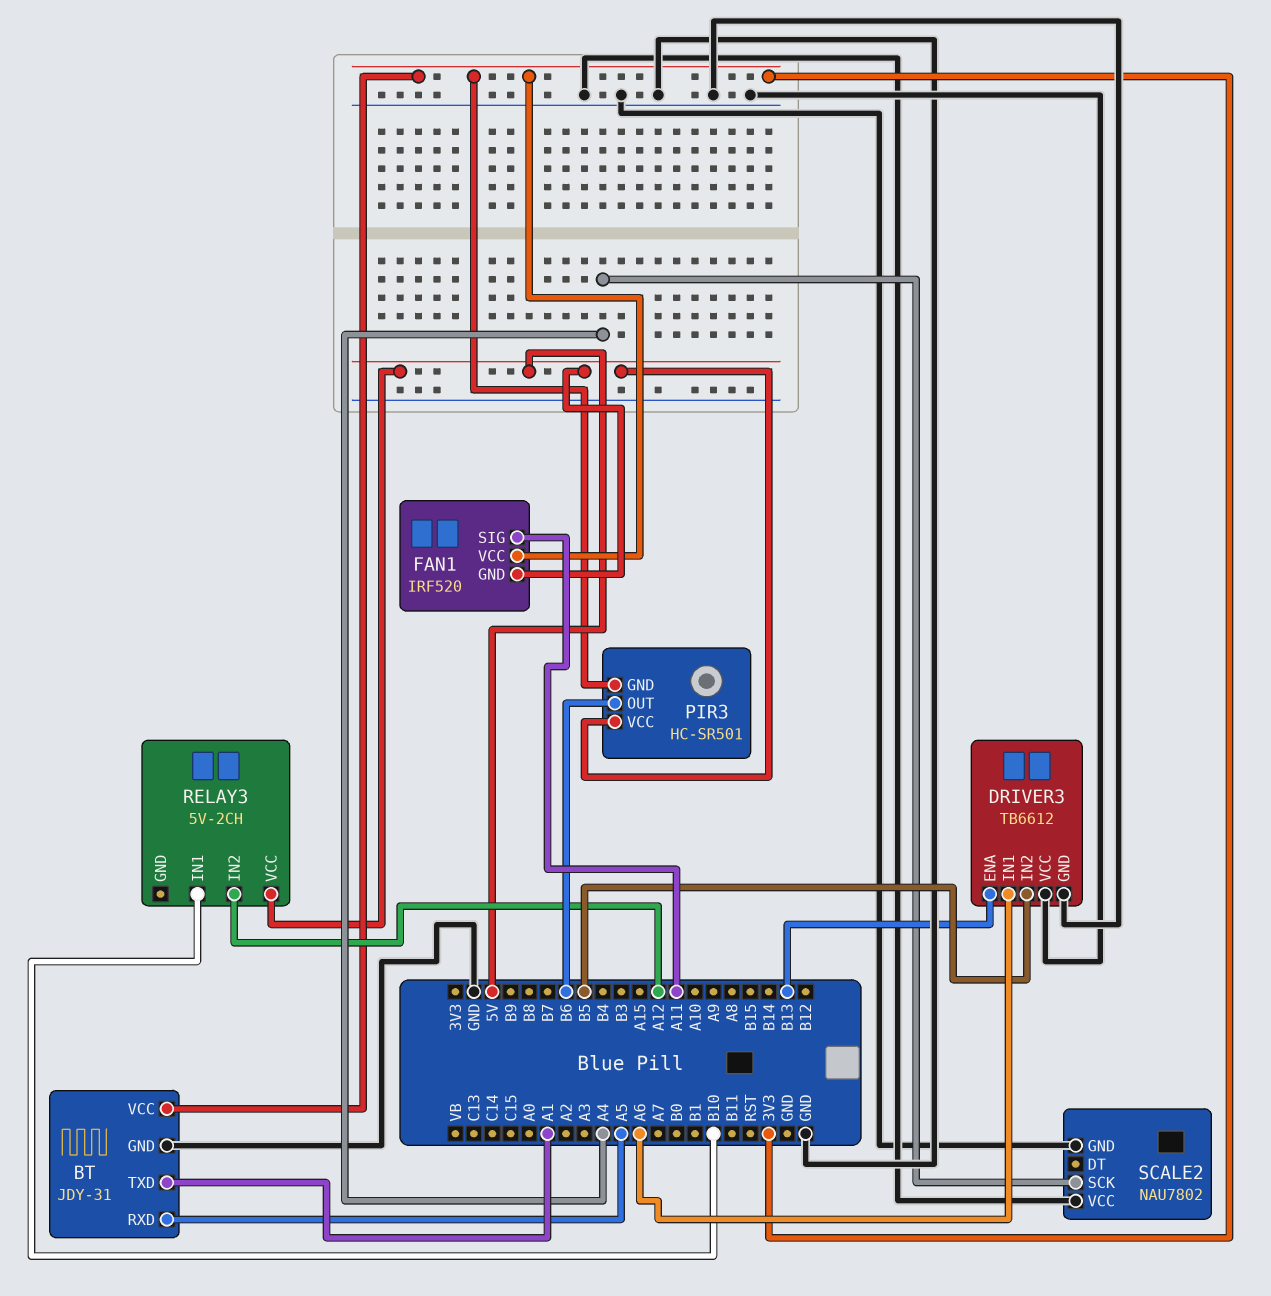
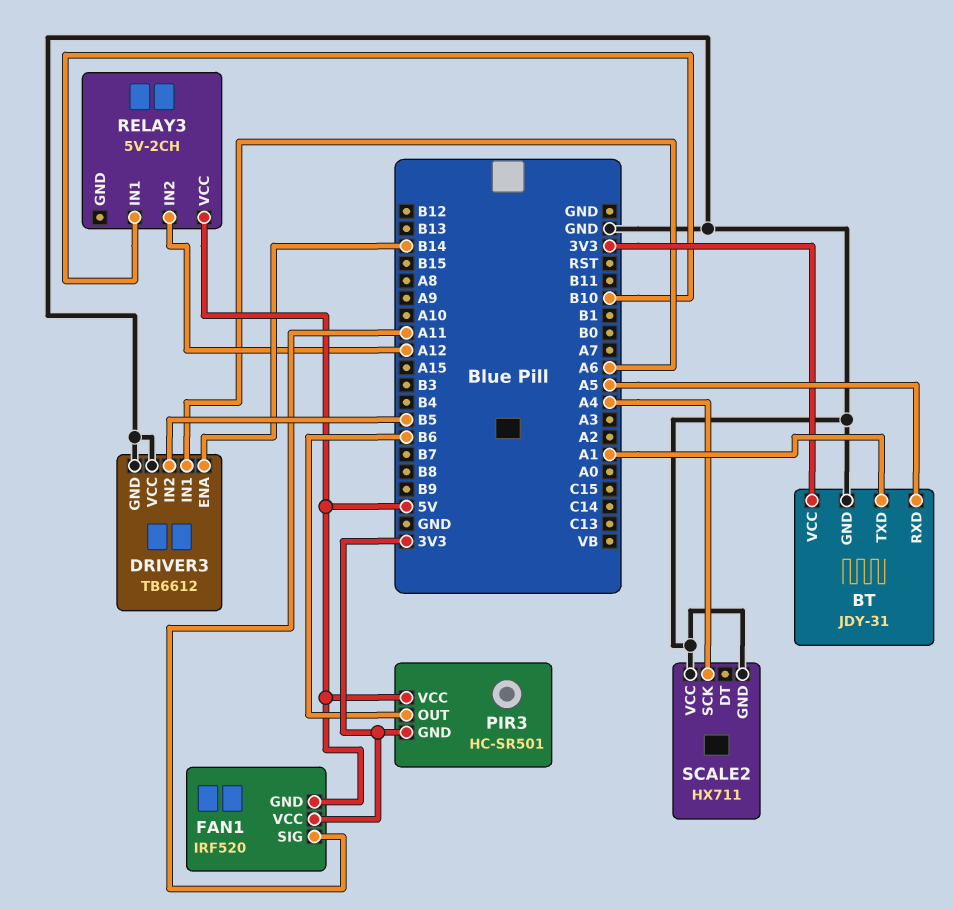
DRIVER3 pin ENA: B13 -> B14
SCALE2: NAU7802 -> HX711

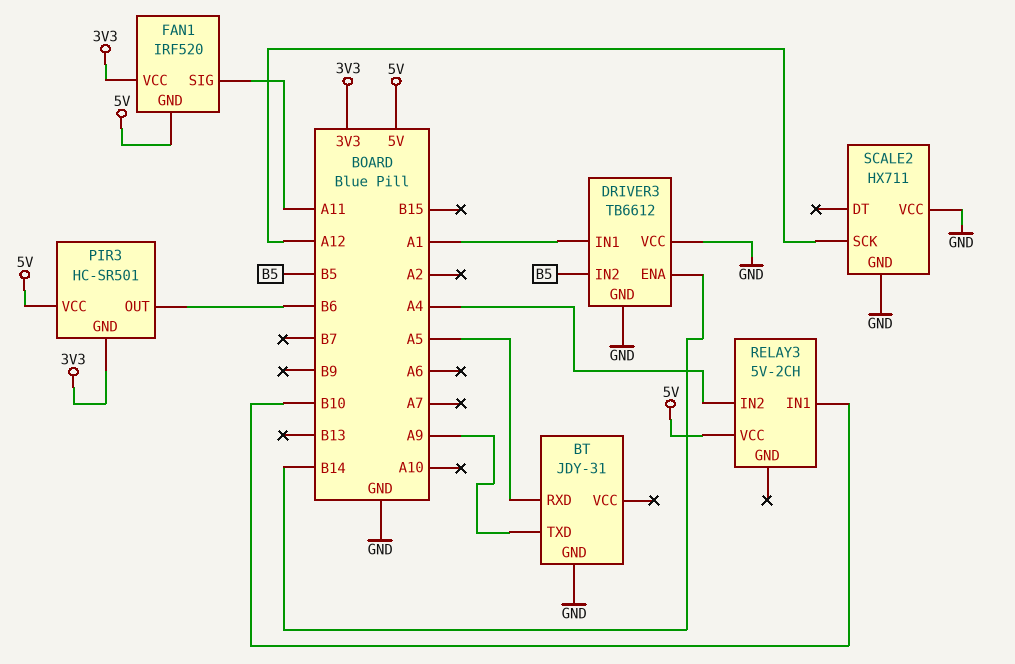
BT pin TXD: A1 -> A9
BT pin VCC: 3V3 -> none
DRIVER3 pin IN1: A6 -> A1
RELAY3 pin IN2: A12 -> A4
SCALE2 pin SCK: A4 -> A12

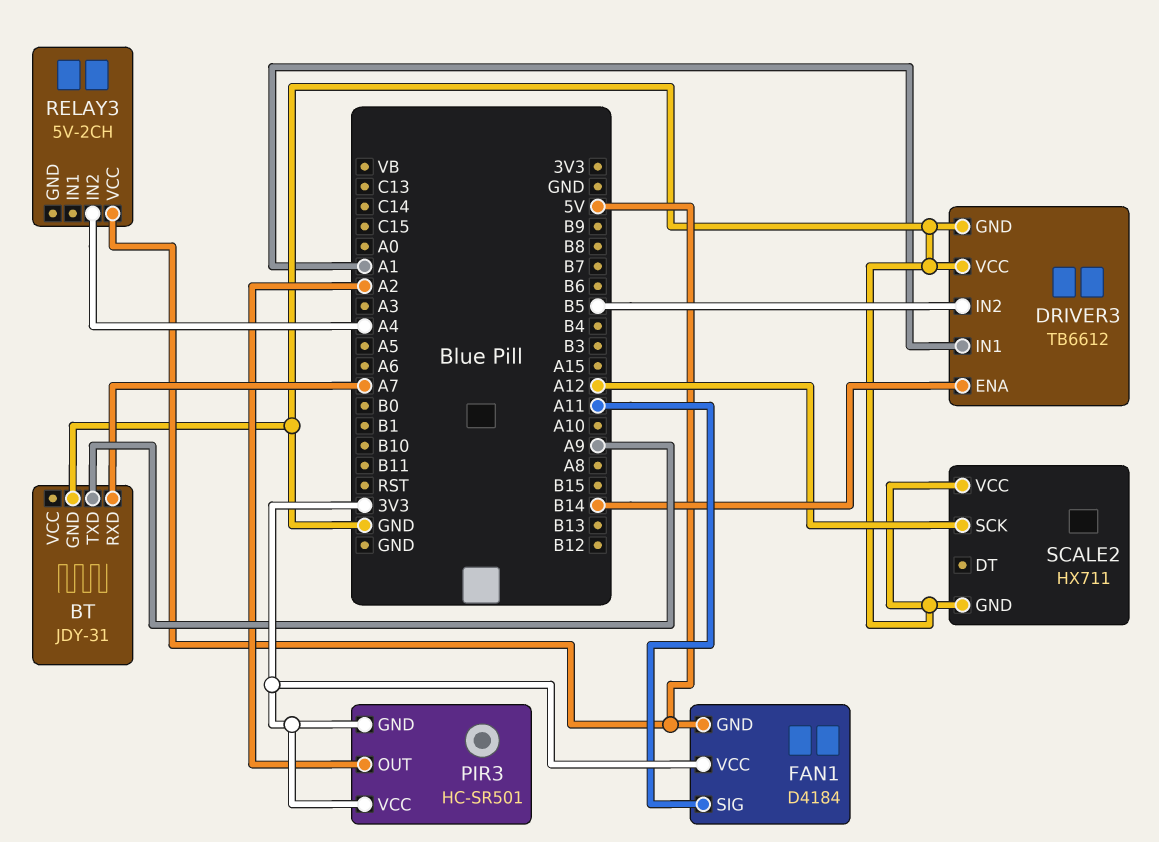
BT pin RXD: A5 -> A7
FAN1: IRF520 -> D4184
PIR3 pin OUT: B6 -> A2
PIR3 pin VCC: 5V -> 3V3
RELAY3 pin IN1: B10 -> none

